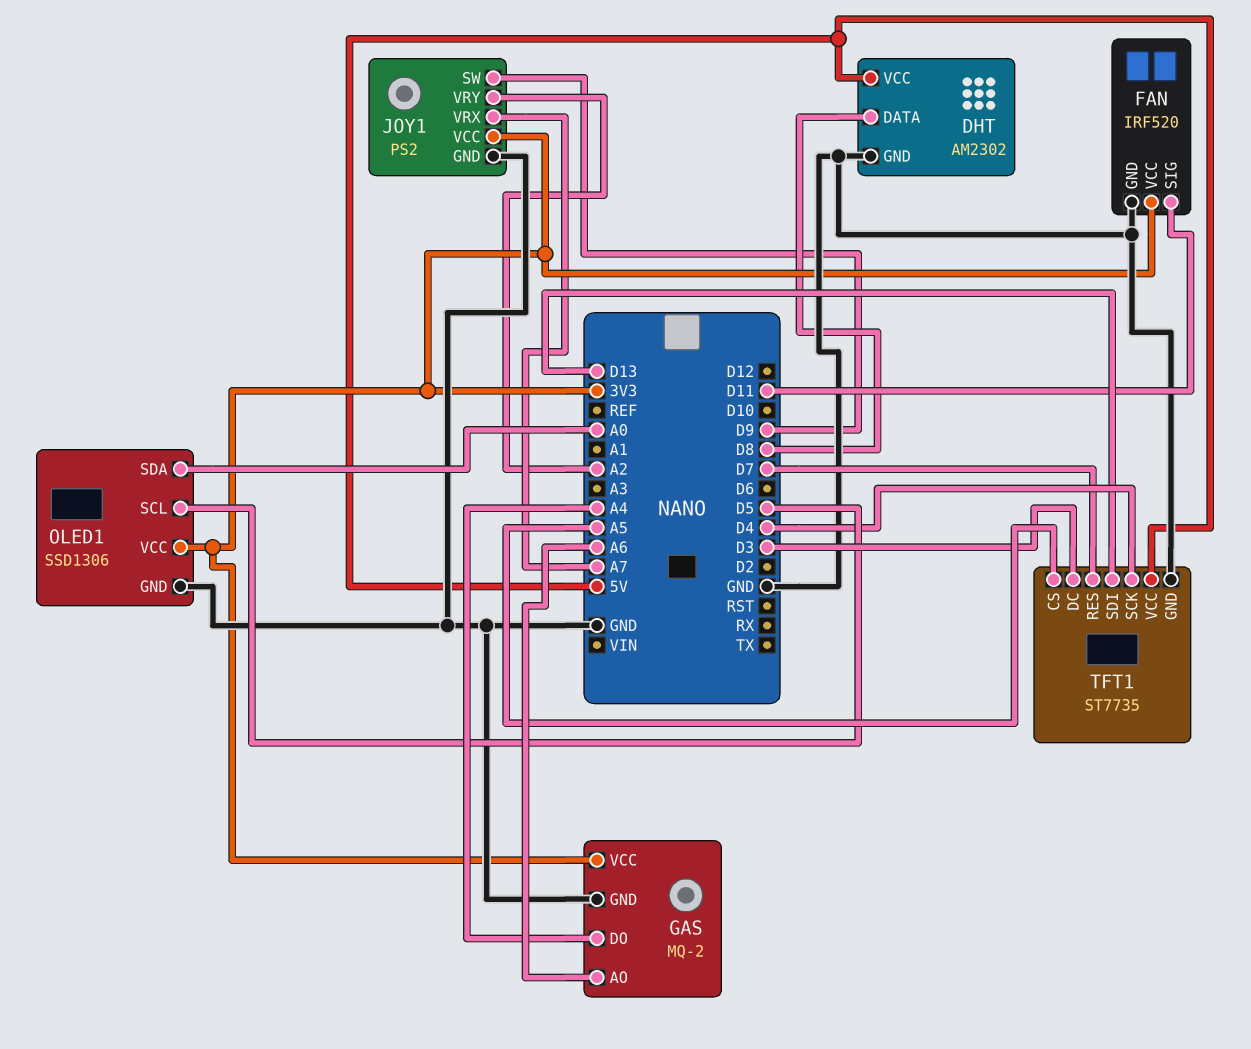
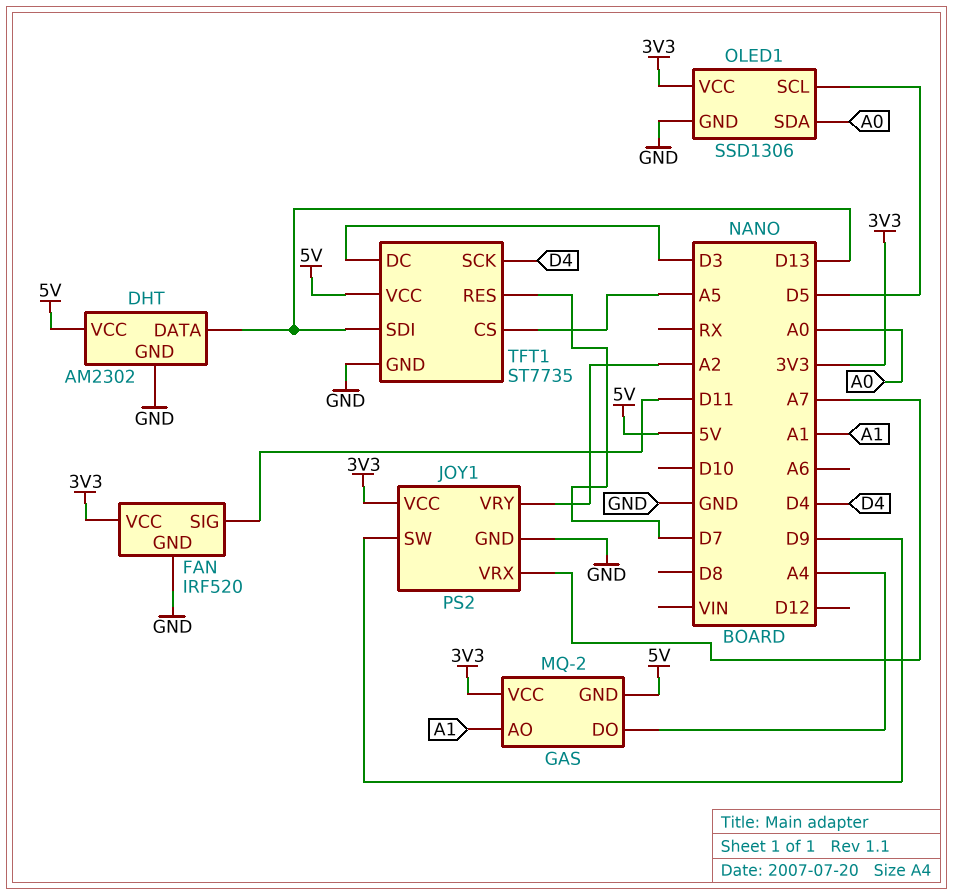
DHT pin DATA: D8 -> D13
GAS pin AO: A6 -> A1
GAS pin GND: GND -> 5V

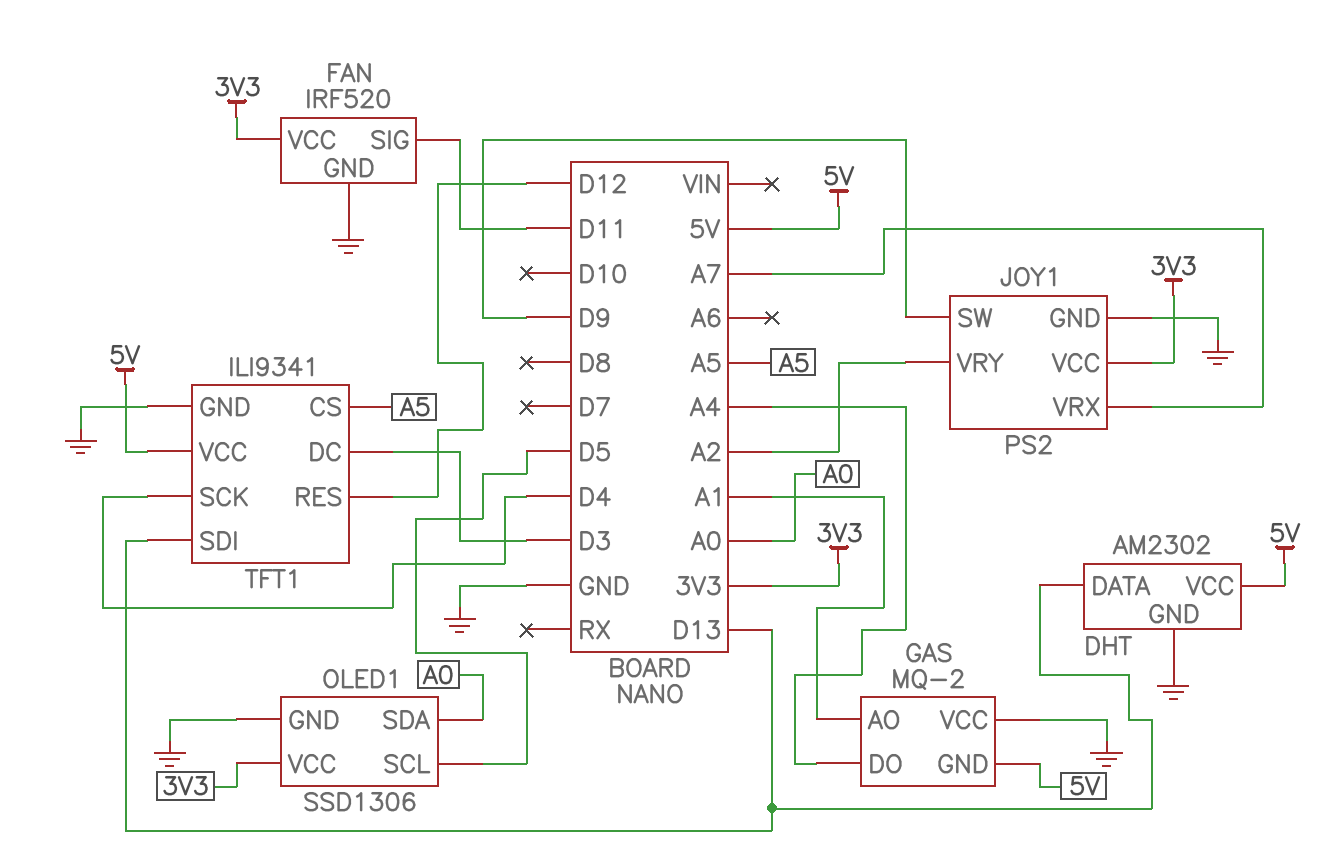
GAS pin VCC: 3V3 -> GND
TFT1: ST7735 -> ILI9341
TFT1 pin RES: D7 -> D12

